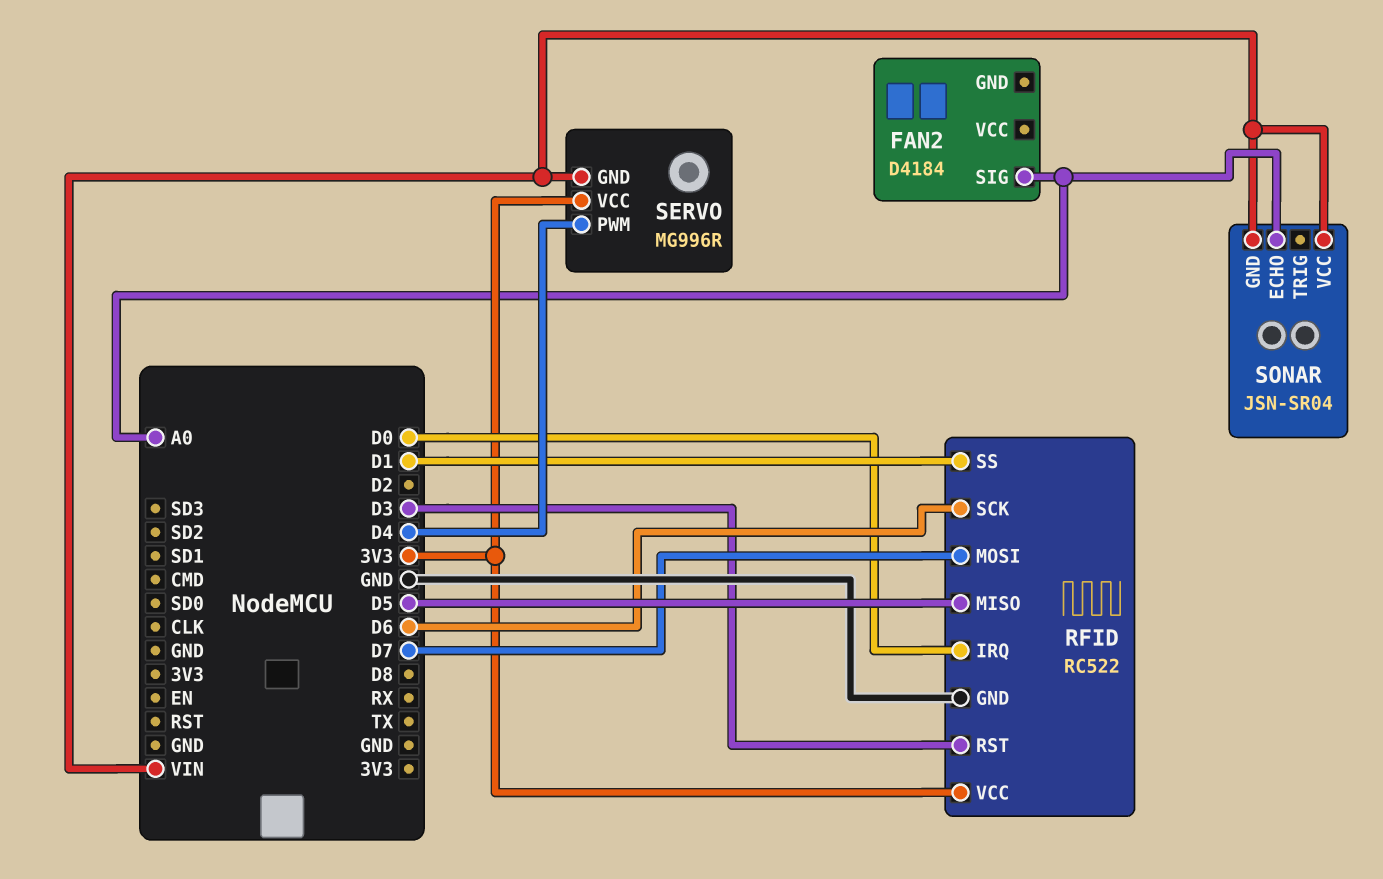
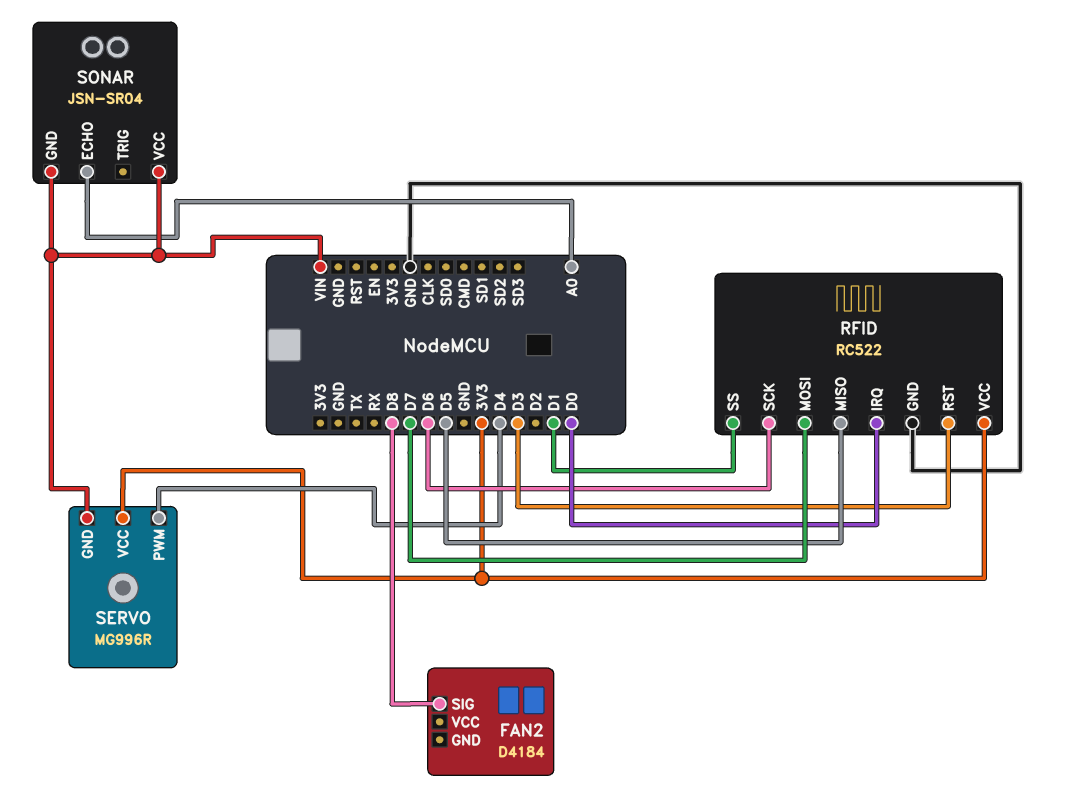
FAN2 pin SIG: A0 -> D8

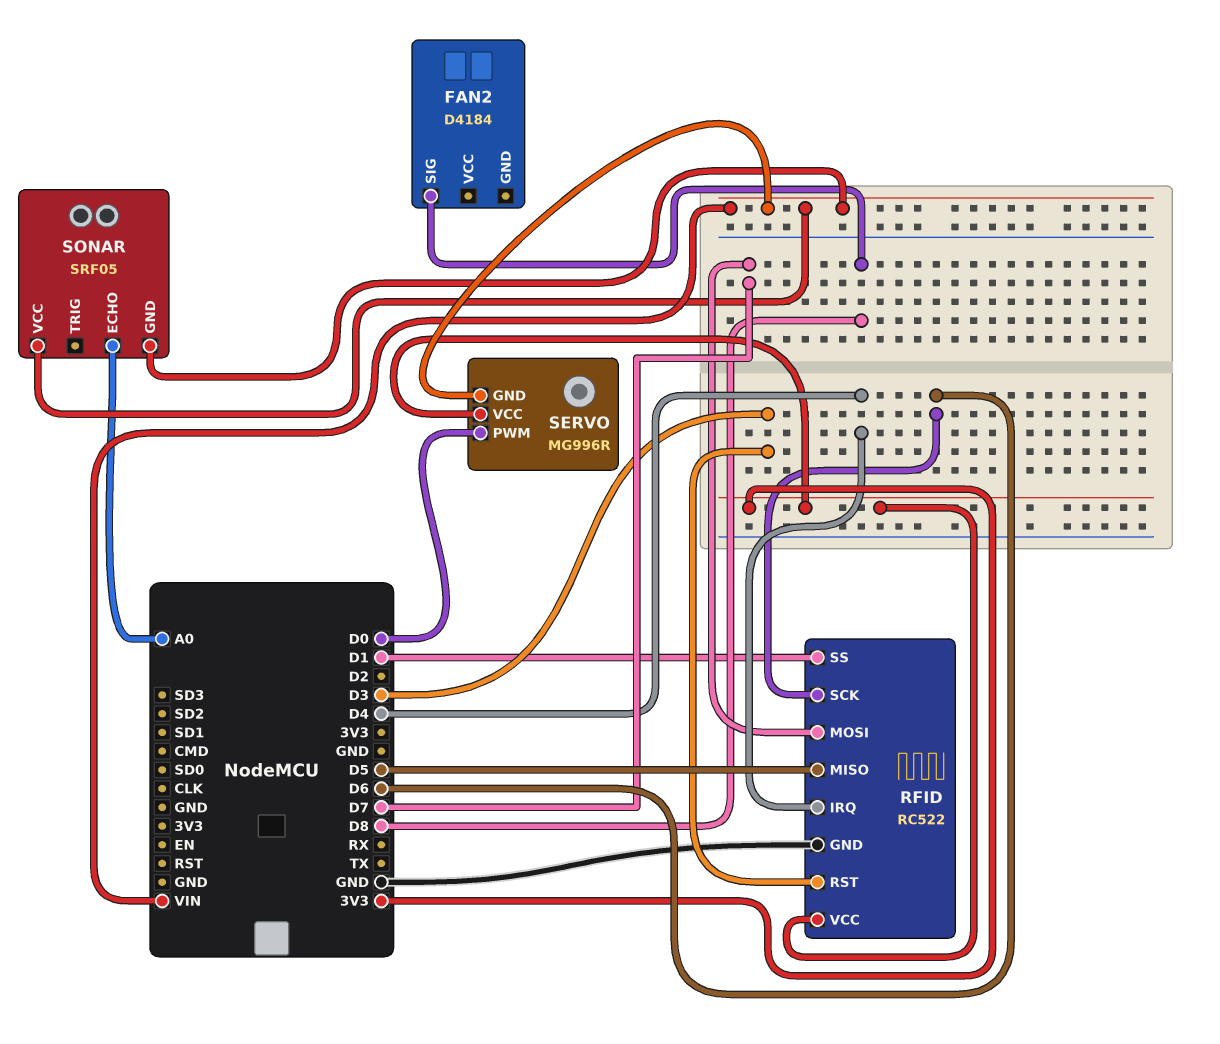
RFID pin IRQ: D0 -> D4
SERVO pin PWM: D4 -> D0
SONAR: JSN-SR04 -> SRF05

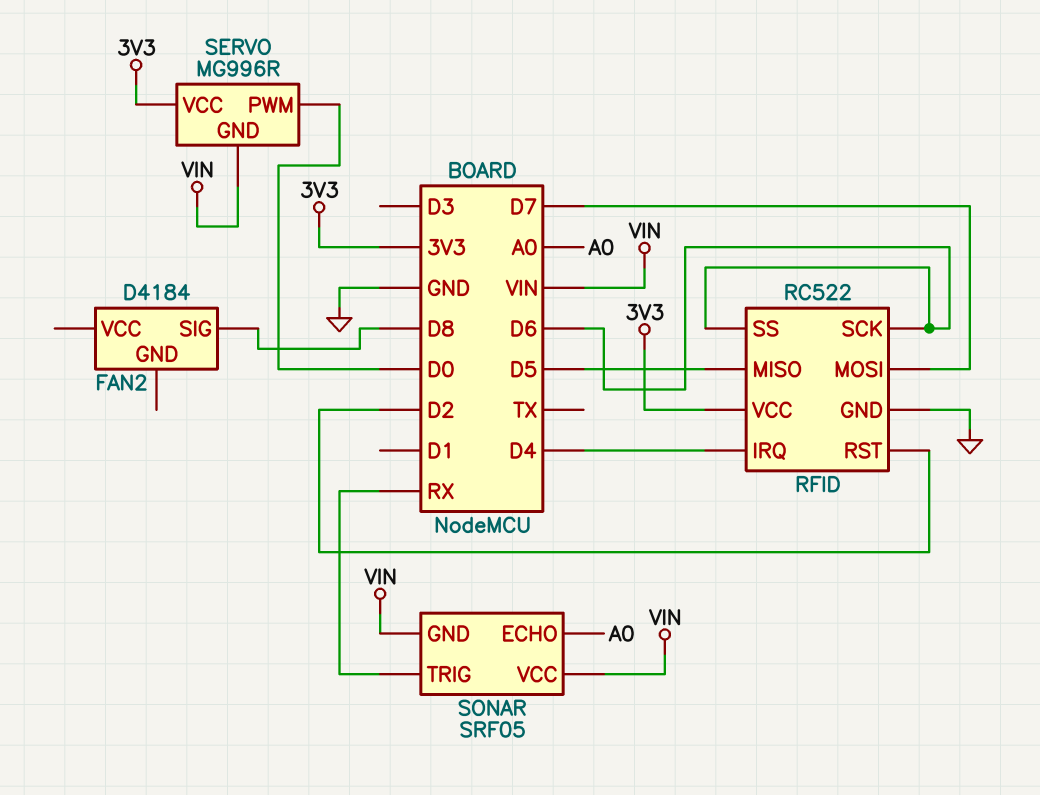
RFID pin RST: D3 -> D2
RFID pin SS: D1 -> D6
SONAR pin TRIG: none -> RX

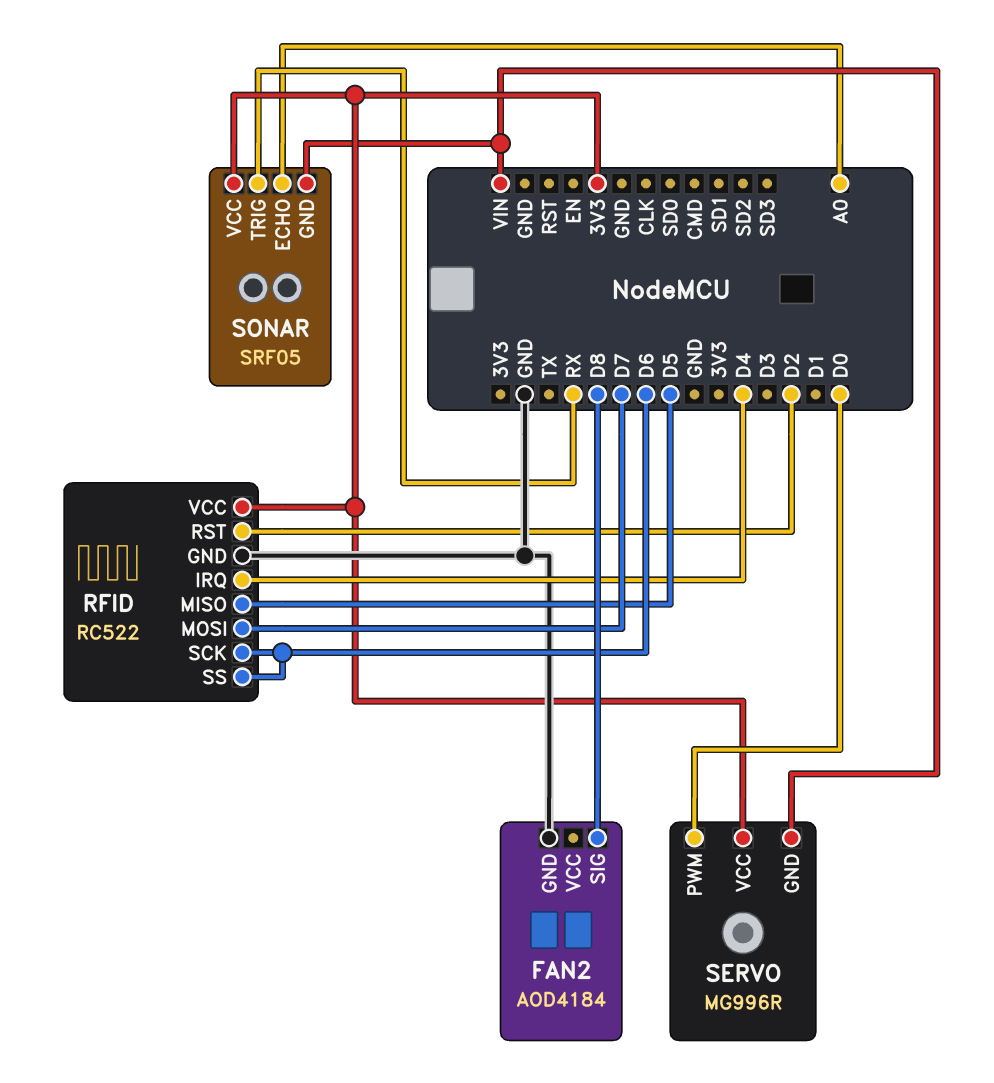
FAN2: D4184 -> AOD4184
FAN2 pin GND: none -> GND
SONAR pin VCC: VIN -> 3V3

